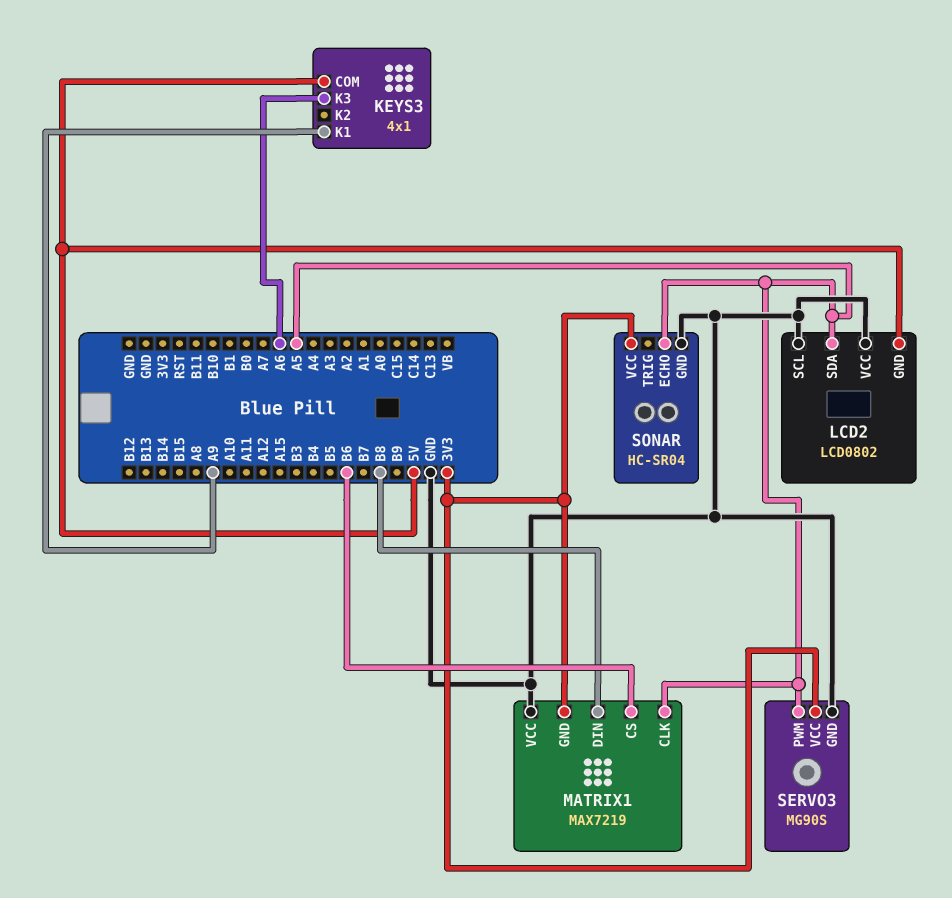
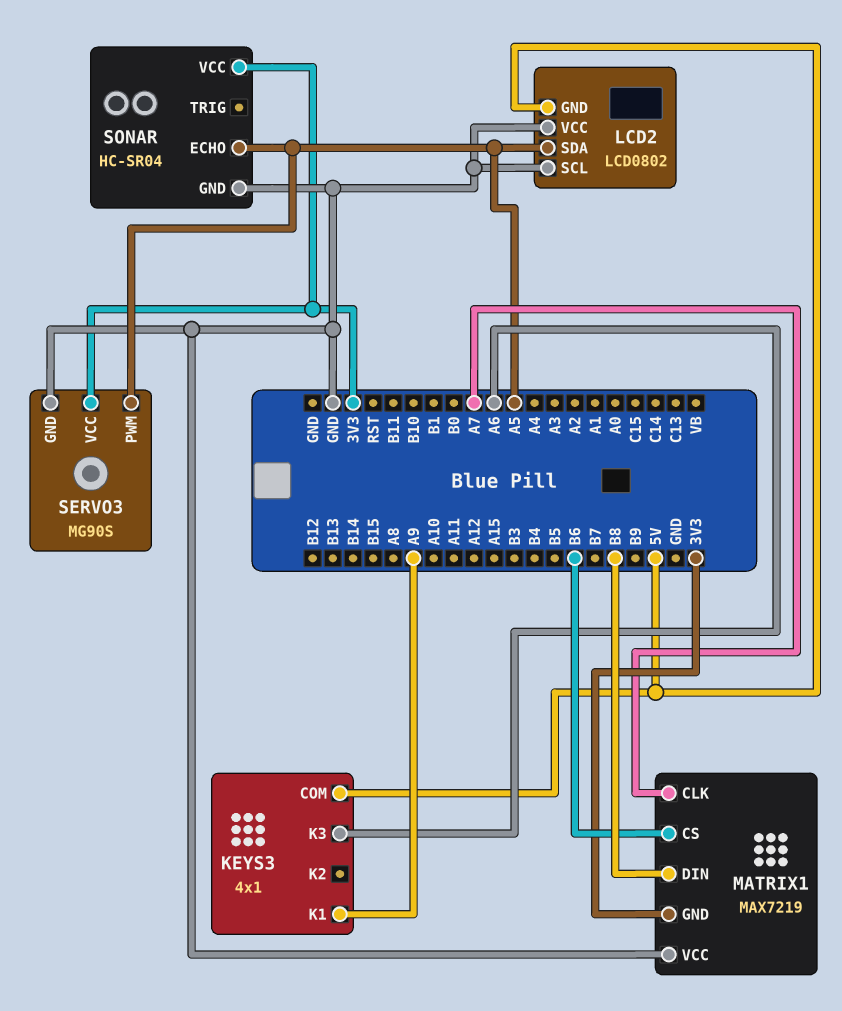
MATRIX1 pin CLK: A5 -> A7

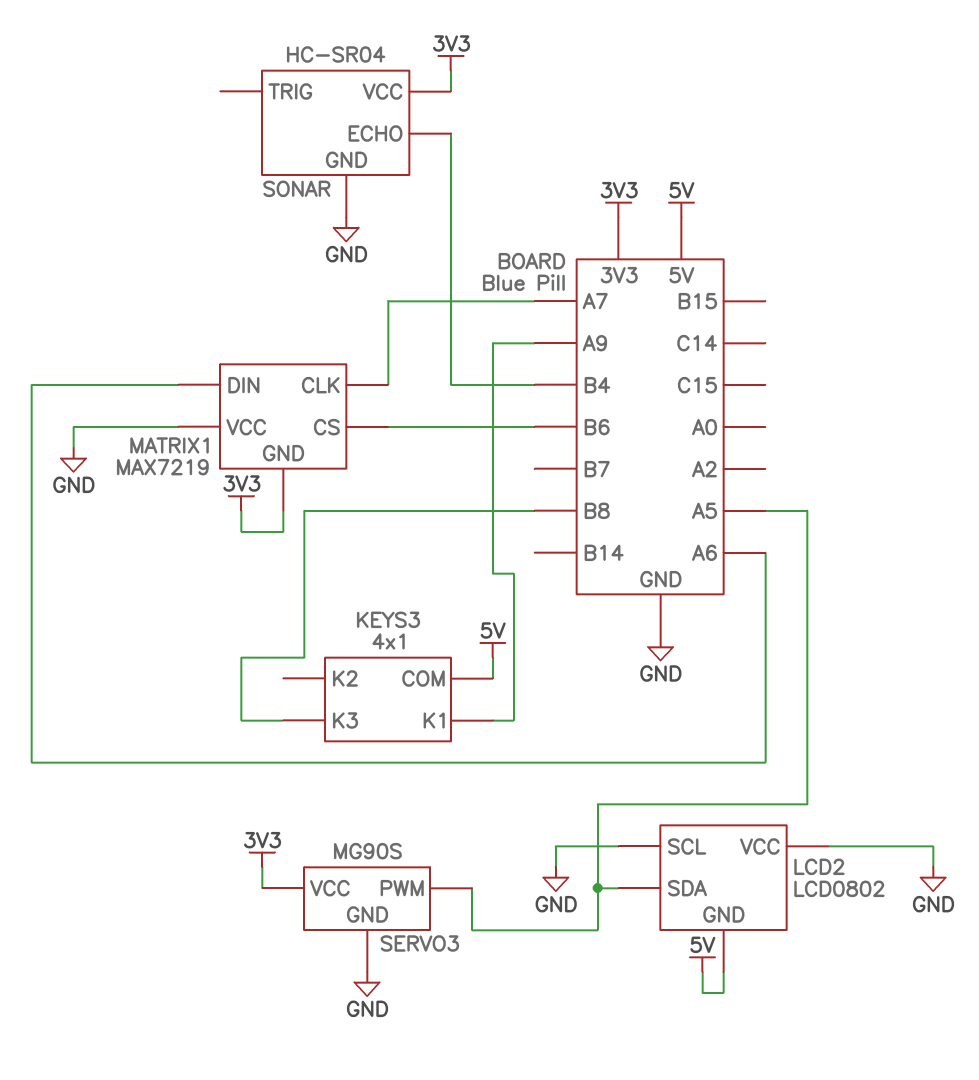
KEYS3 pin K3: A6 -> B8
MATRIX1 pin DIN: B8 -> A6
SONAR pin ECHO: A5 -> B4

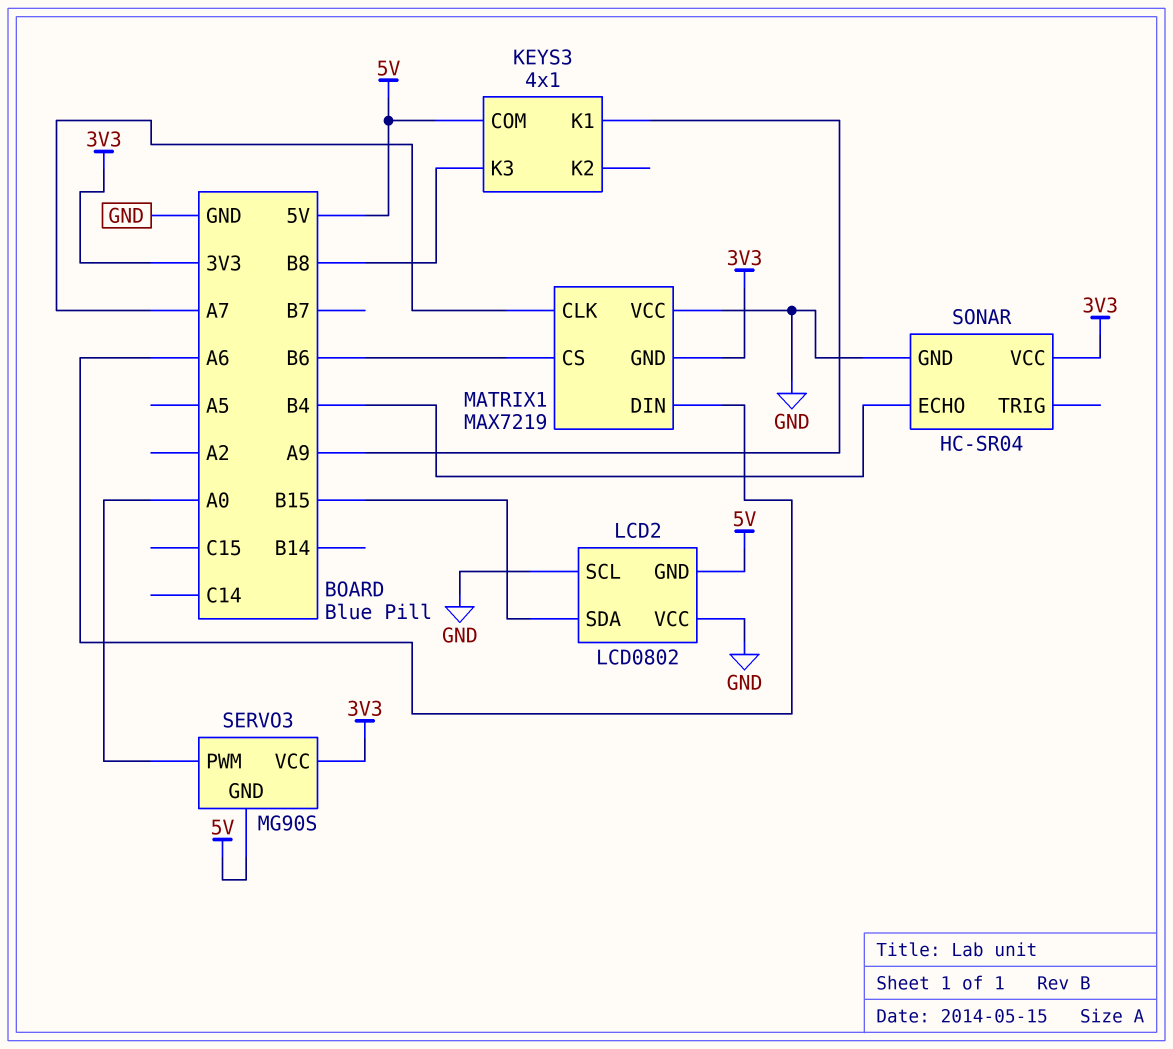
LCD2 pin SDA: A5 -> B15
SERVO3 pin GND: GND -> 5V
SERVO3 pin PWM: A5 -> A0

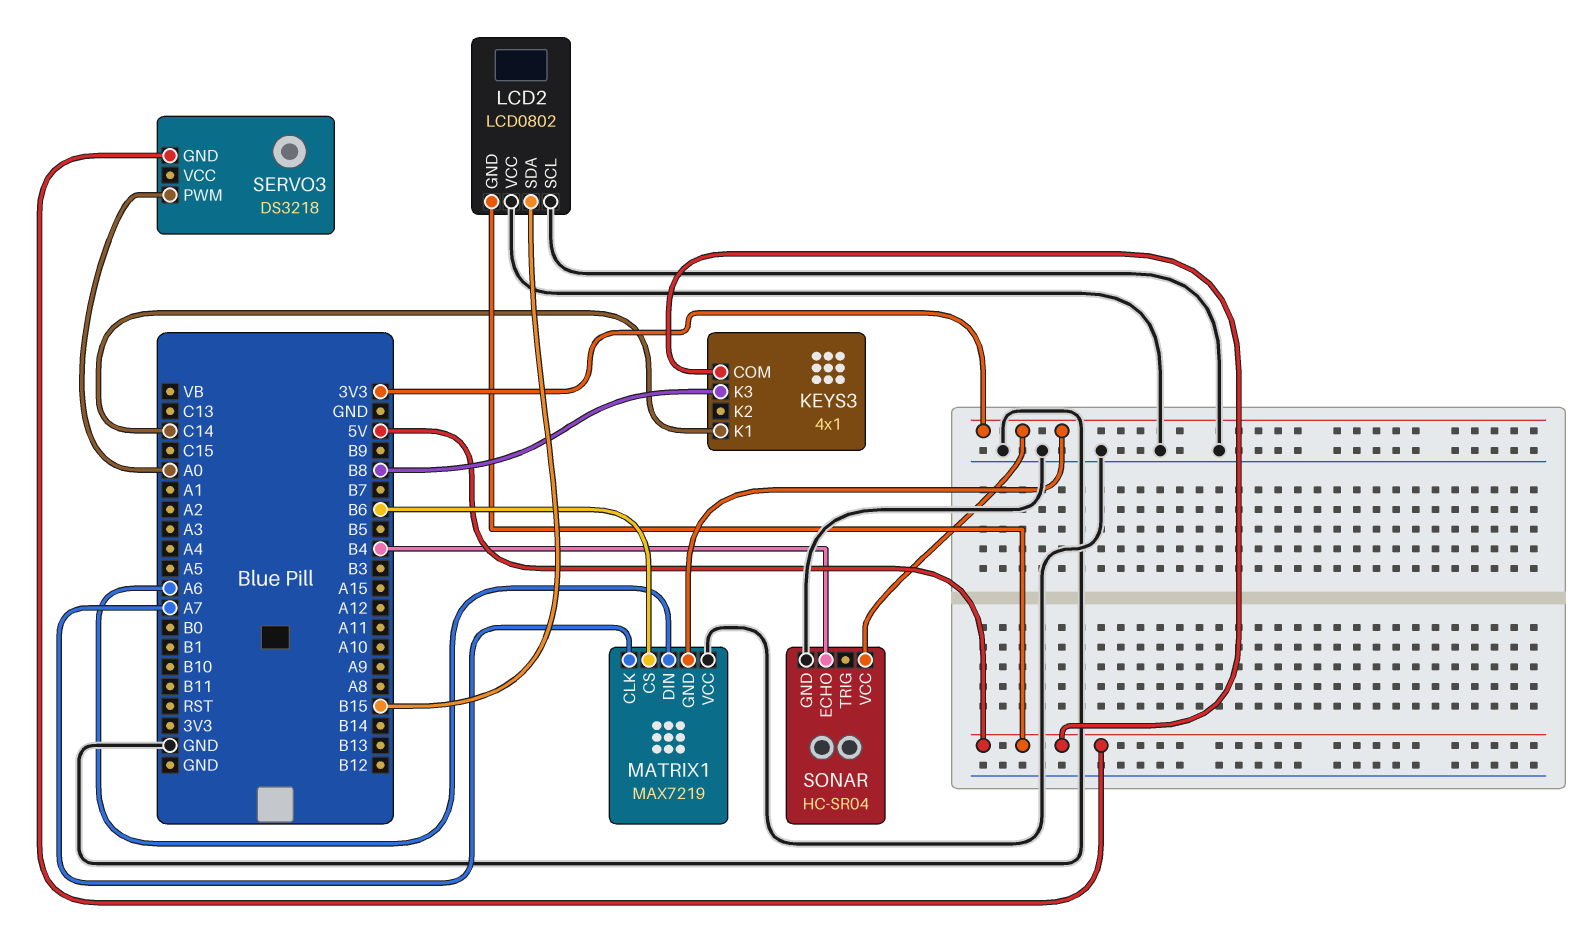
KEYS3 pin K1: A9 -> C14
SERVO3: MG90S -> DS3218
SERVO3 pin VCC: 3V3 -> none

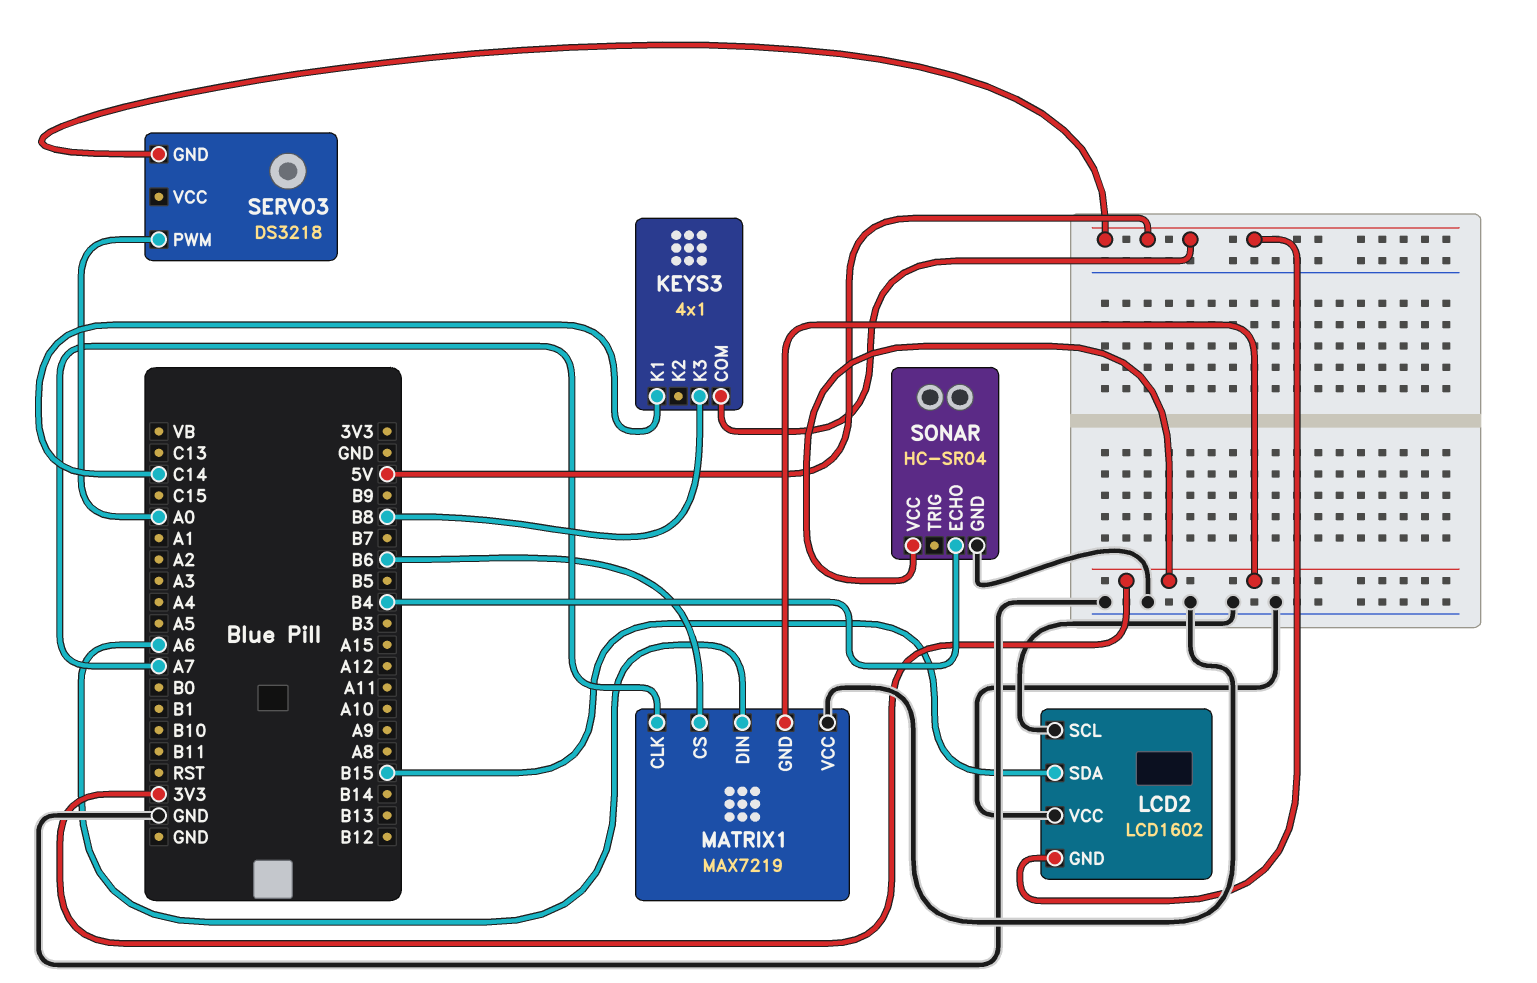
LCD2: LCD0802 -> LCD1602

